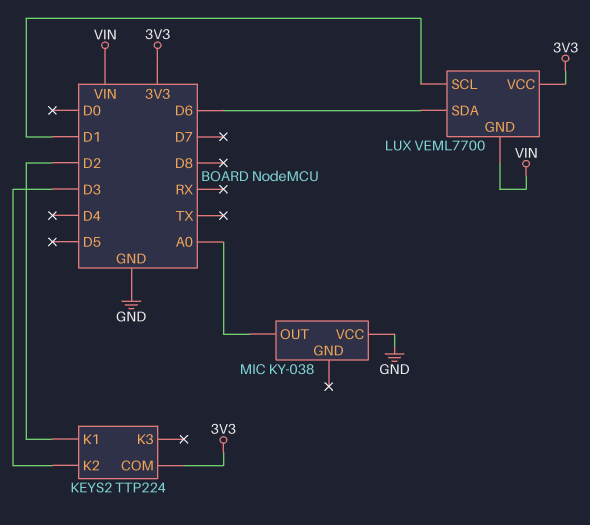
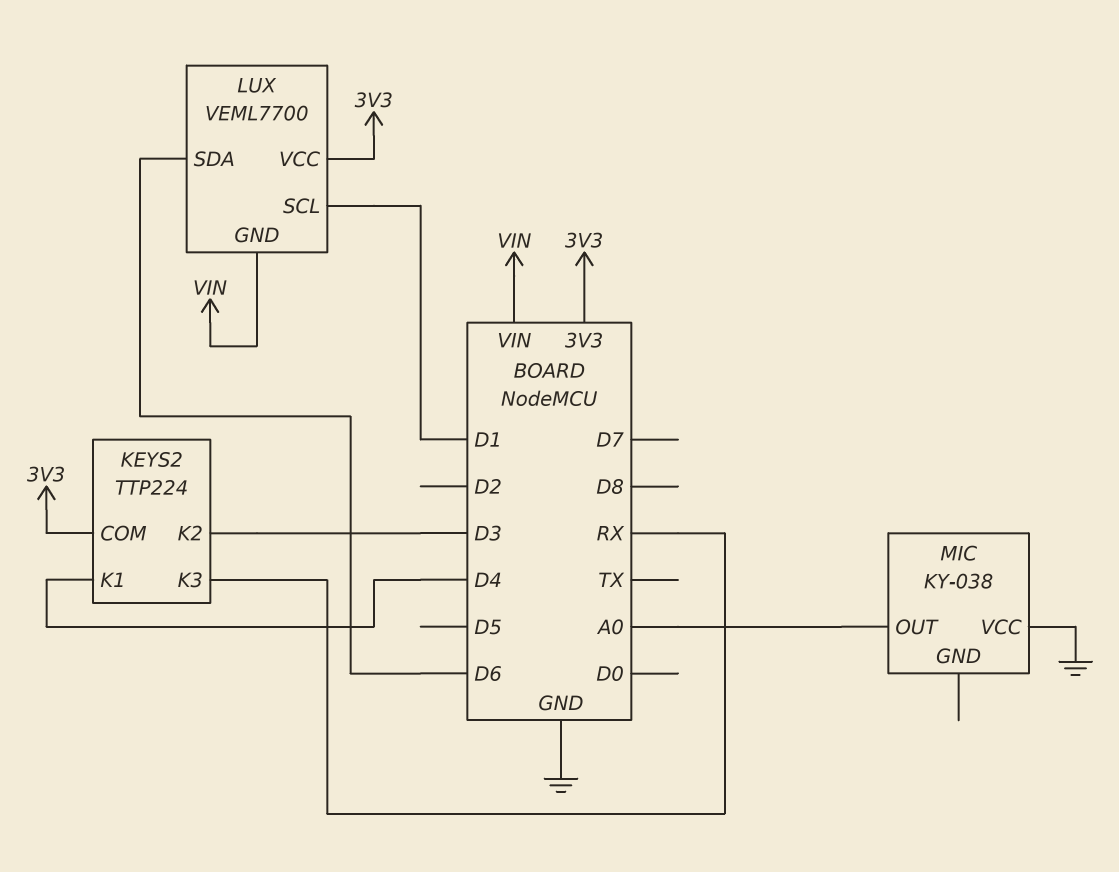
KEYS2 pin K1: D2 -> D4
KEYS2 pin K3: none -> RX

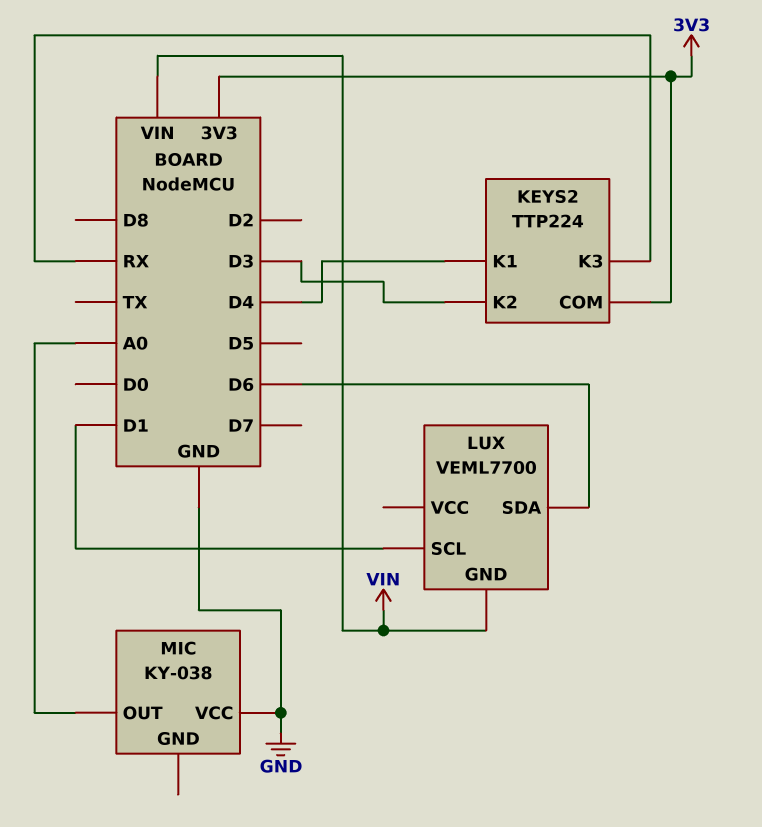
LUX pin VCC: 3V3 -> none

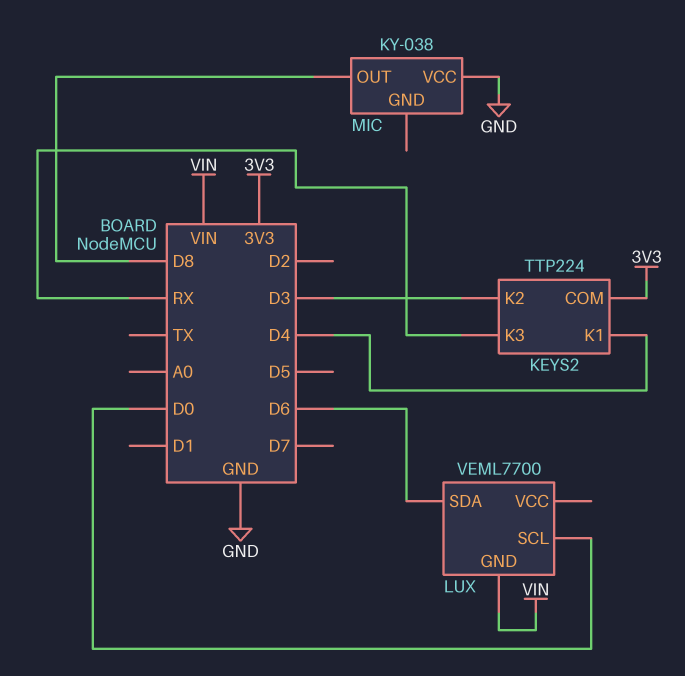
LUX pin SCL: D1 -> D0
MIC pin OUT: A0 -> D8

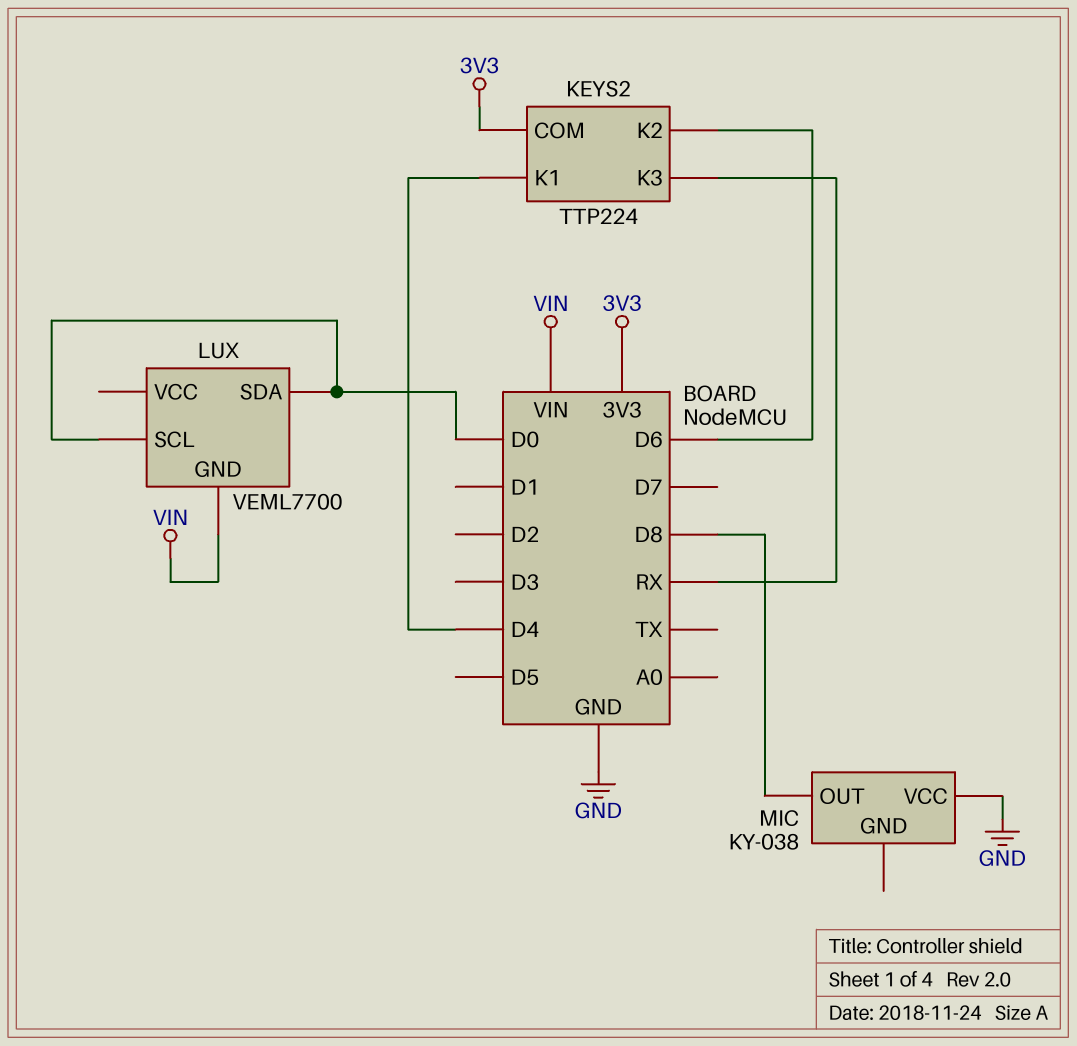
KEYS2 pin K2: D3 -> D6
LUX pin SDA: D6 -> D0

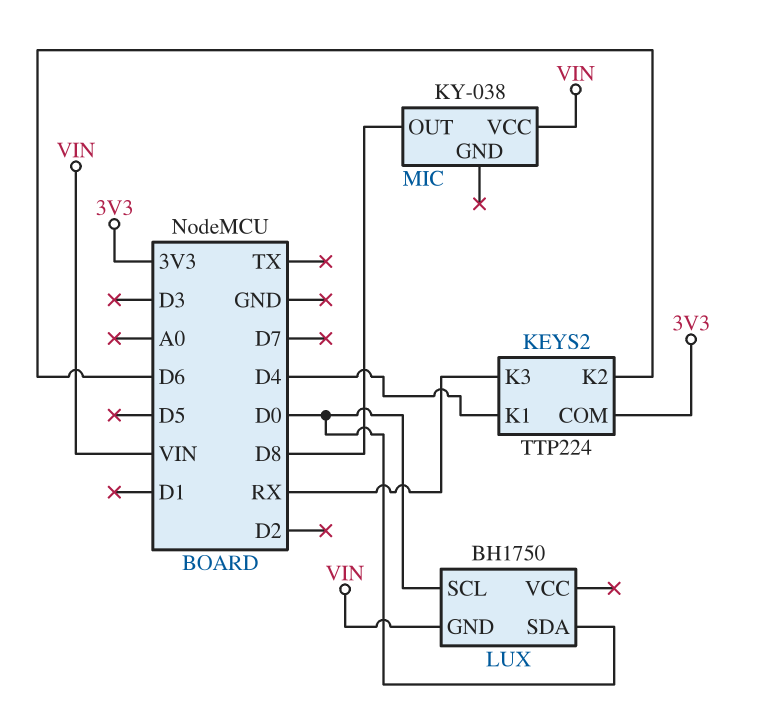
LUX: VEML7700 -> BH1750
MIC pin VCC: GND -> VIN

